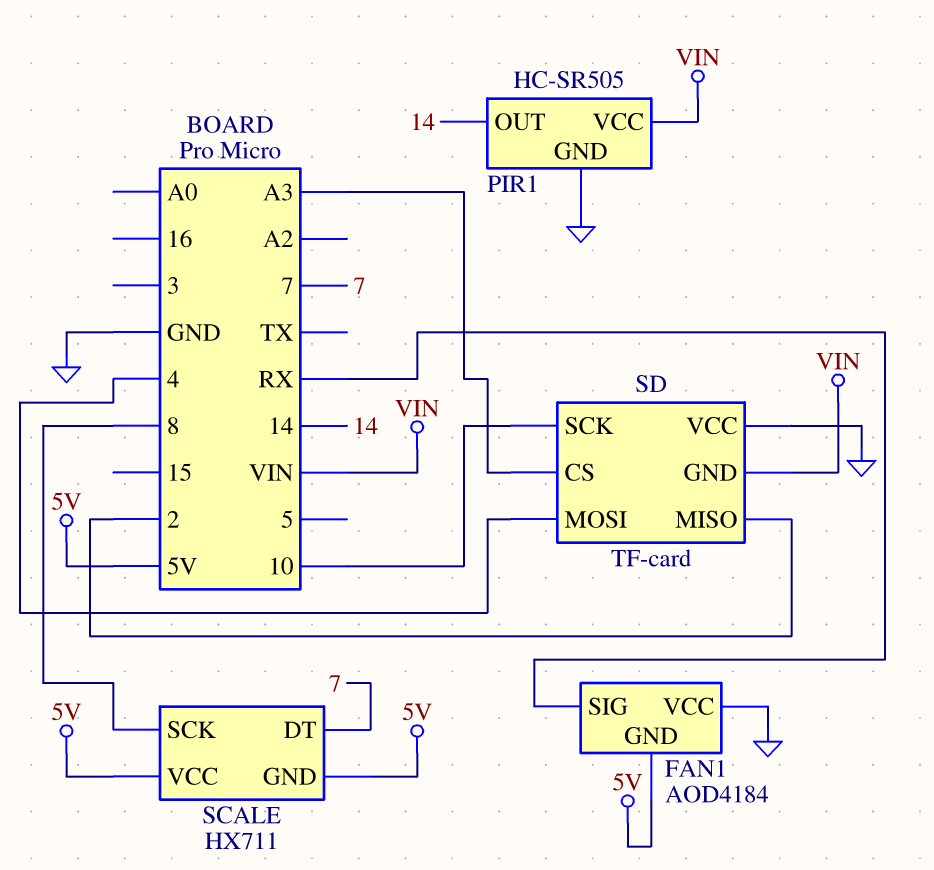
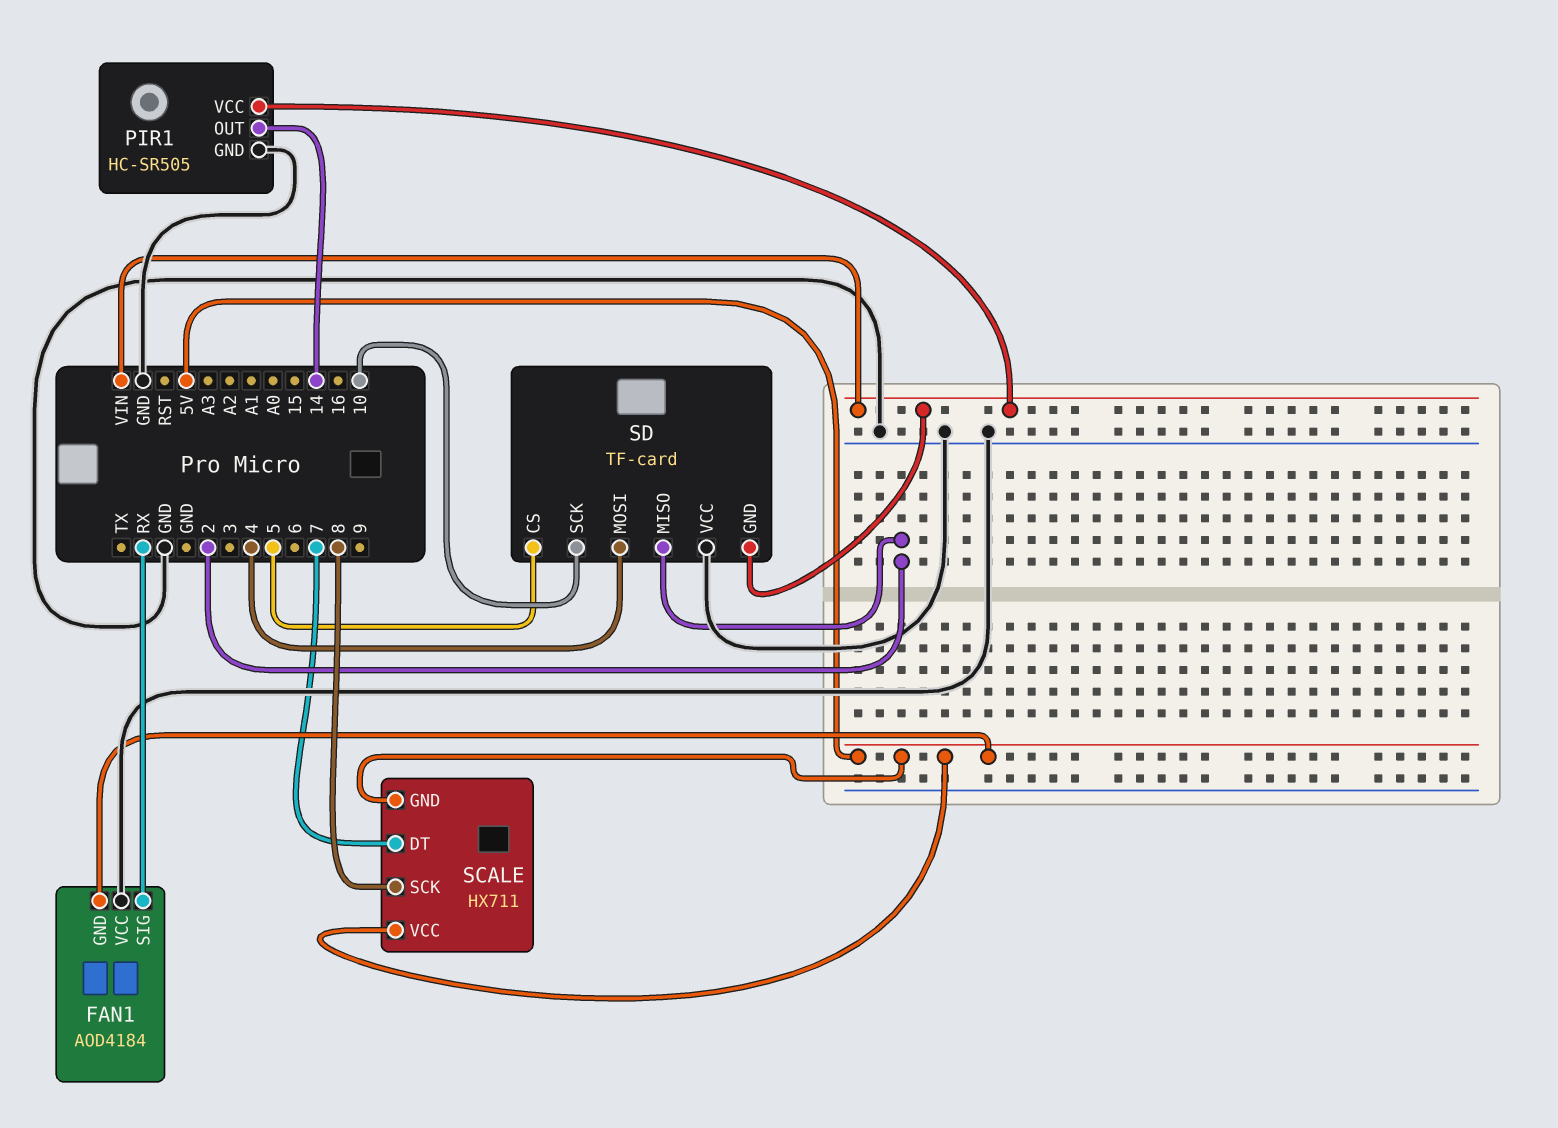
SD pin CS: A3 -> 5

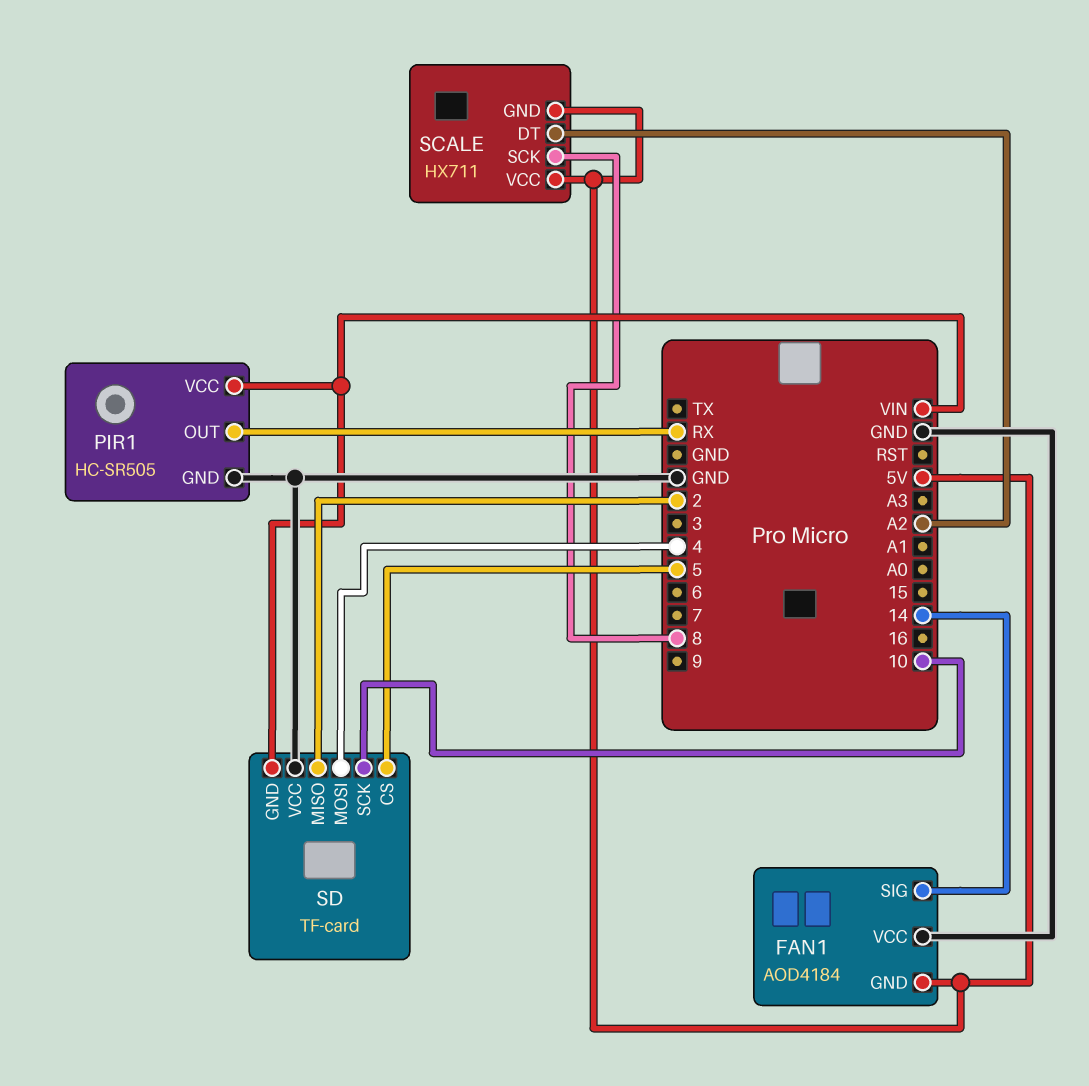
FAN1 pin SIG: RX -> 14
PIR1 pin OUT: 14 -> RX
SCALE pin DT: 7 -> A2

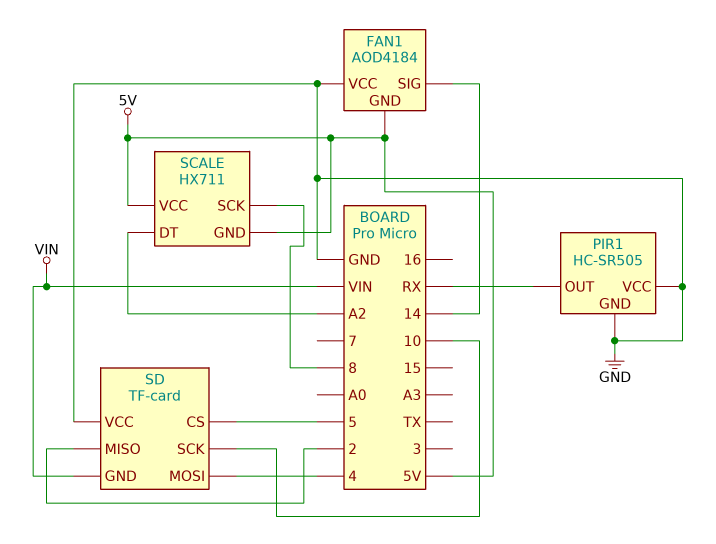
PIR1 pin VCC: VIN -> GND

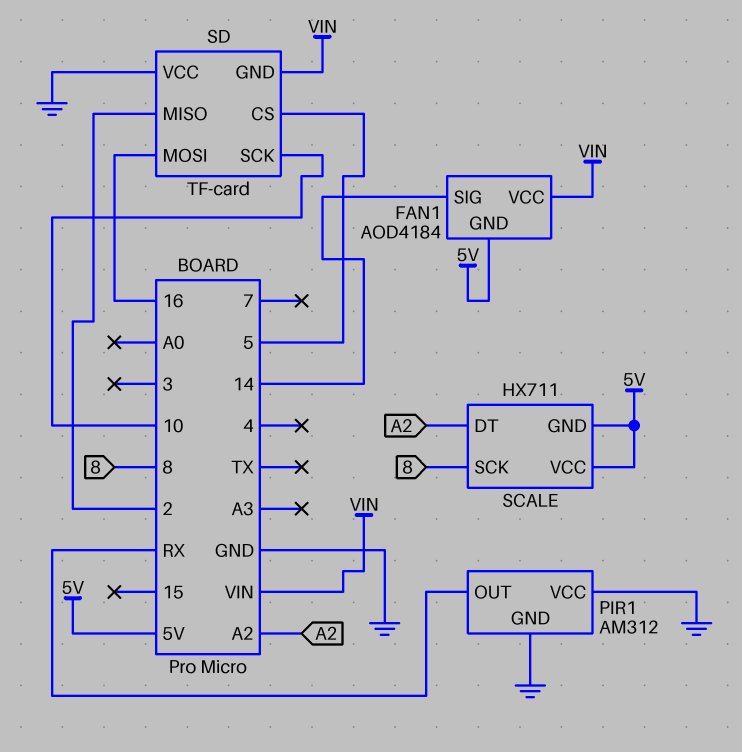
FAN1 pin VCC: GND -> VIN
PIR1: HC-SR505 -> AM312
SD pin MOSI: 4 -> 16

